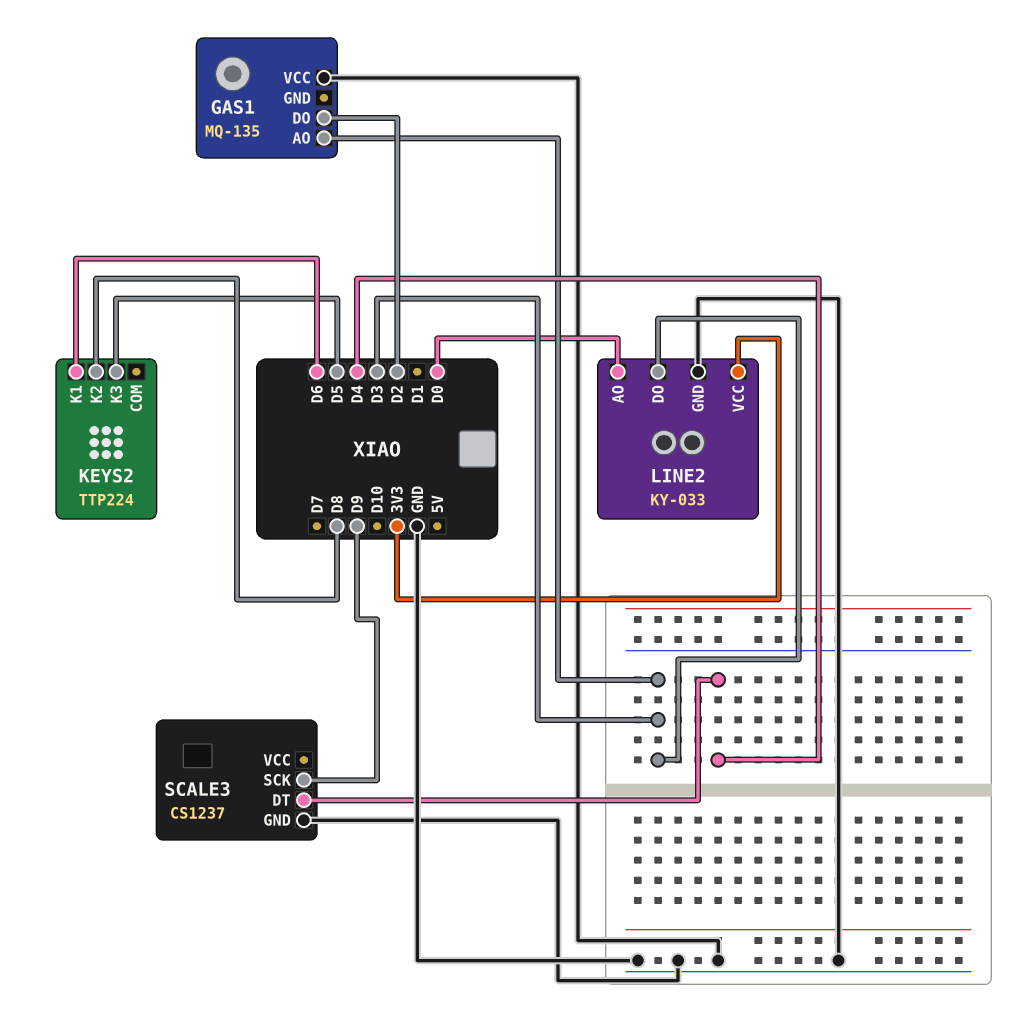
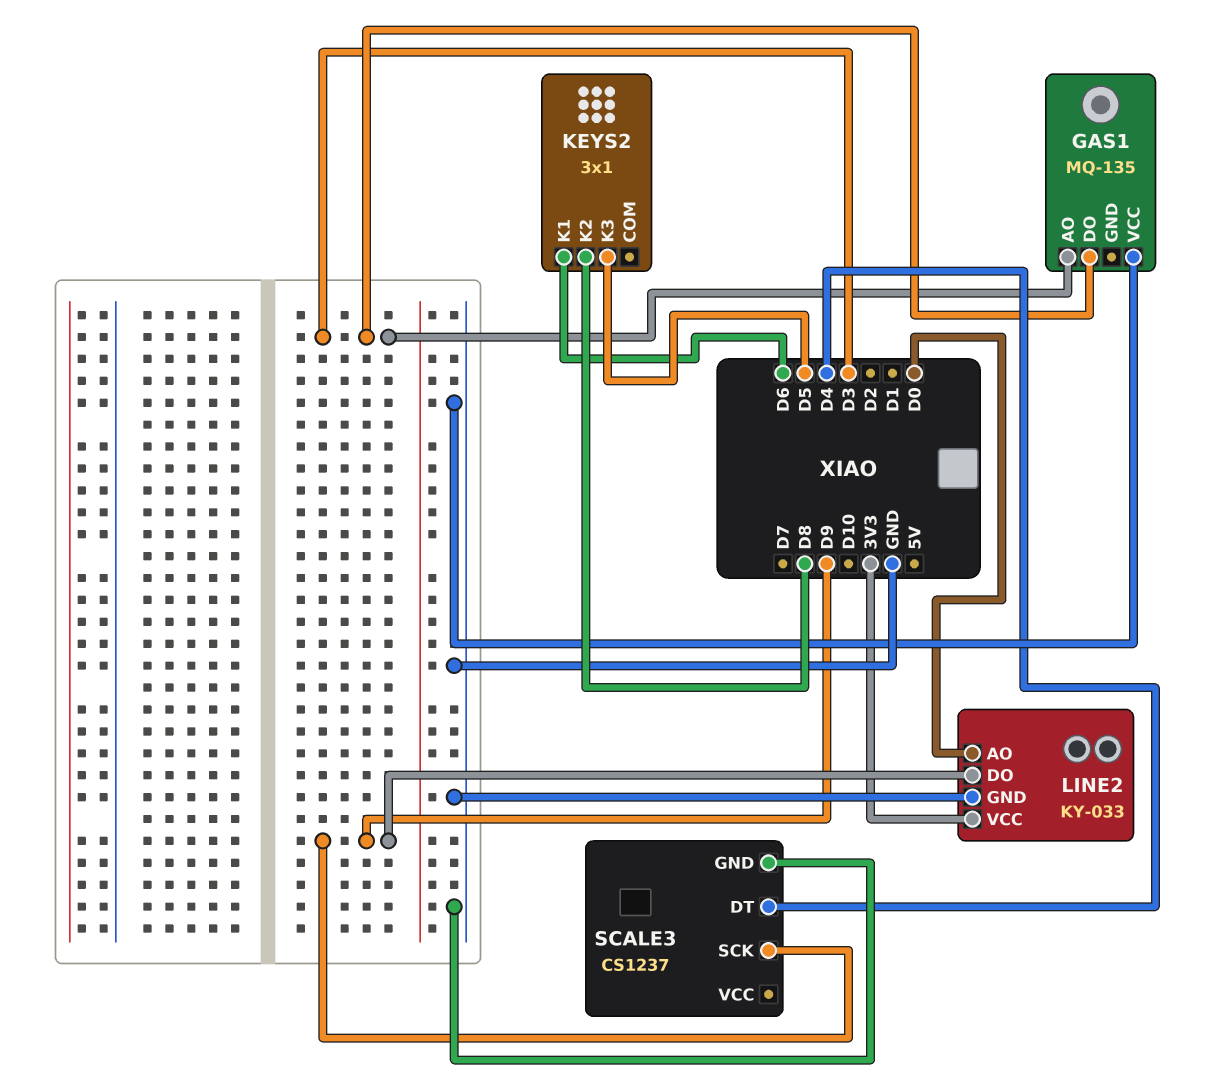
GAS1 pin DO: D2 -> D3
KEYS2: TTP224 -> 3x1
LINE2 pin DO: D3 -> D9

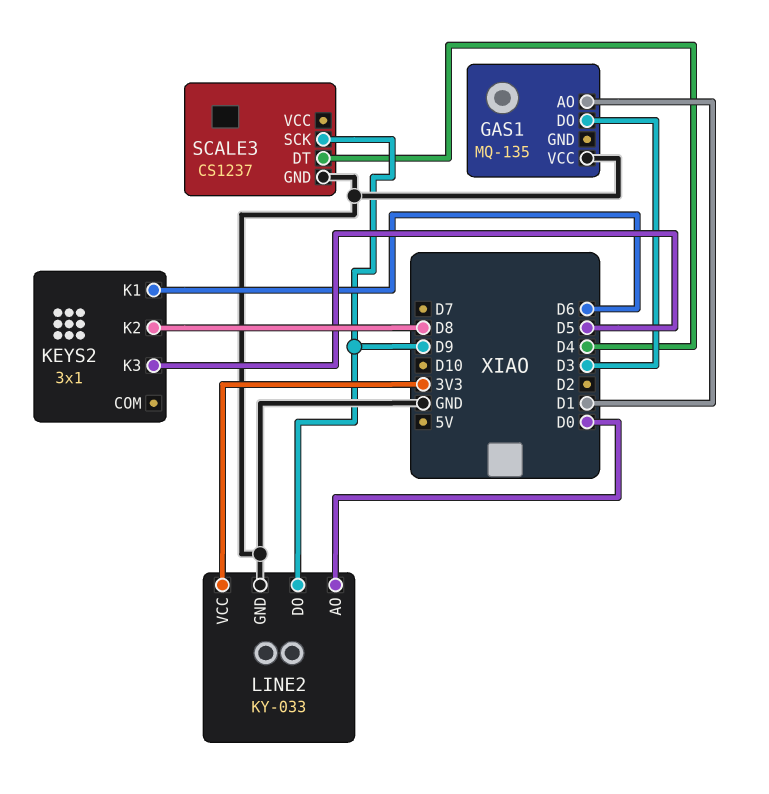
GAS1 pin AO: D3 -> D1

